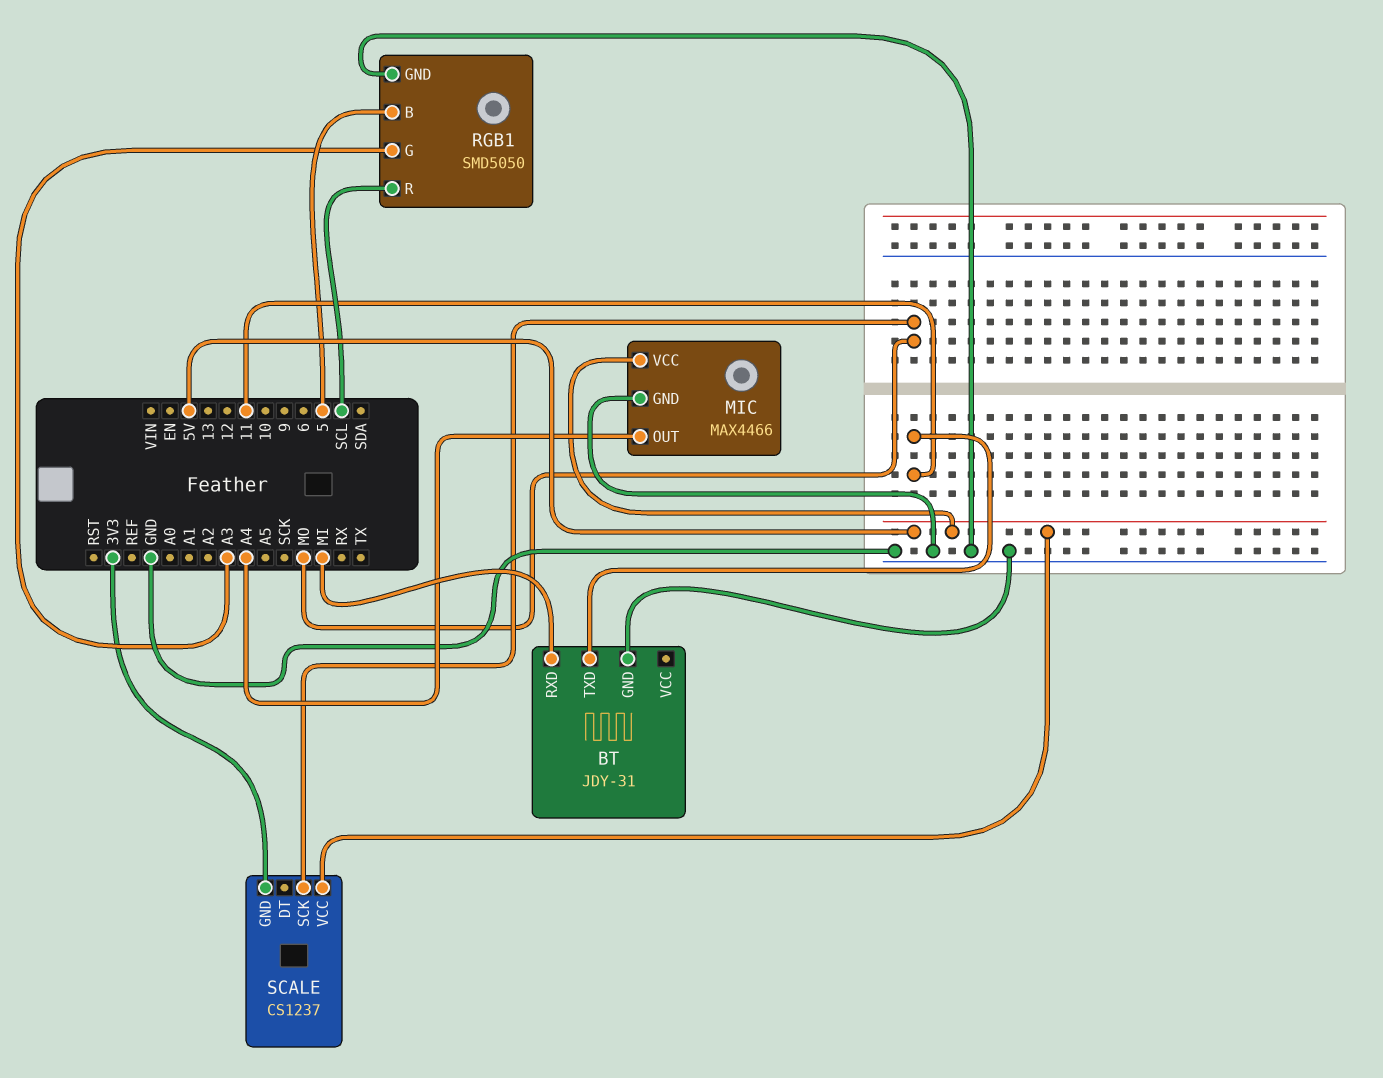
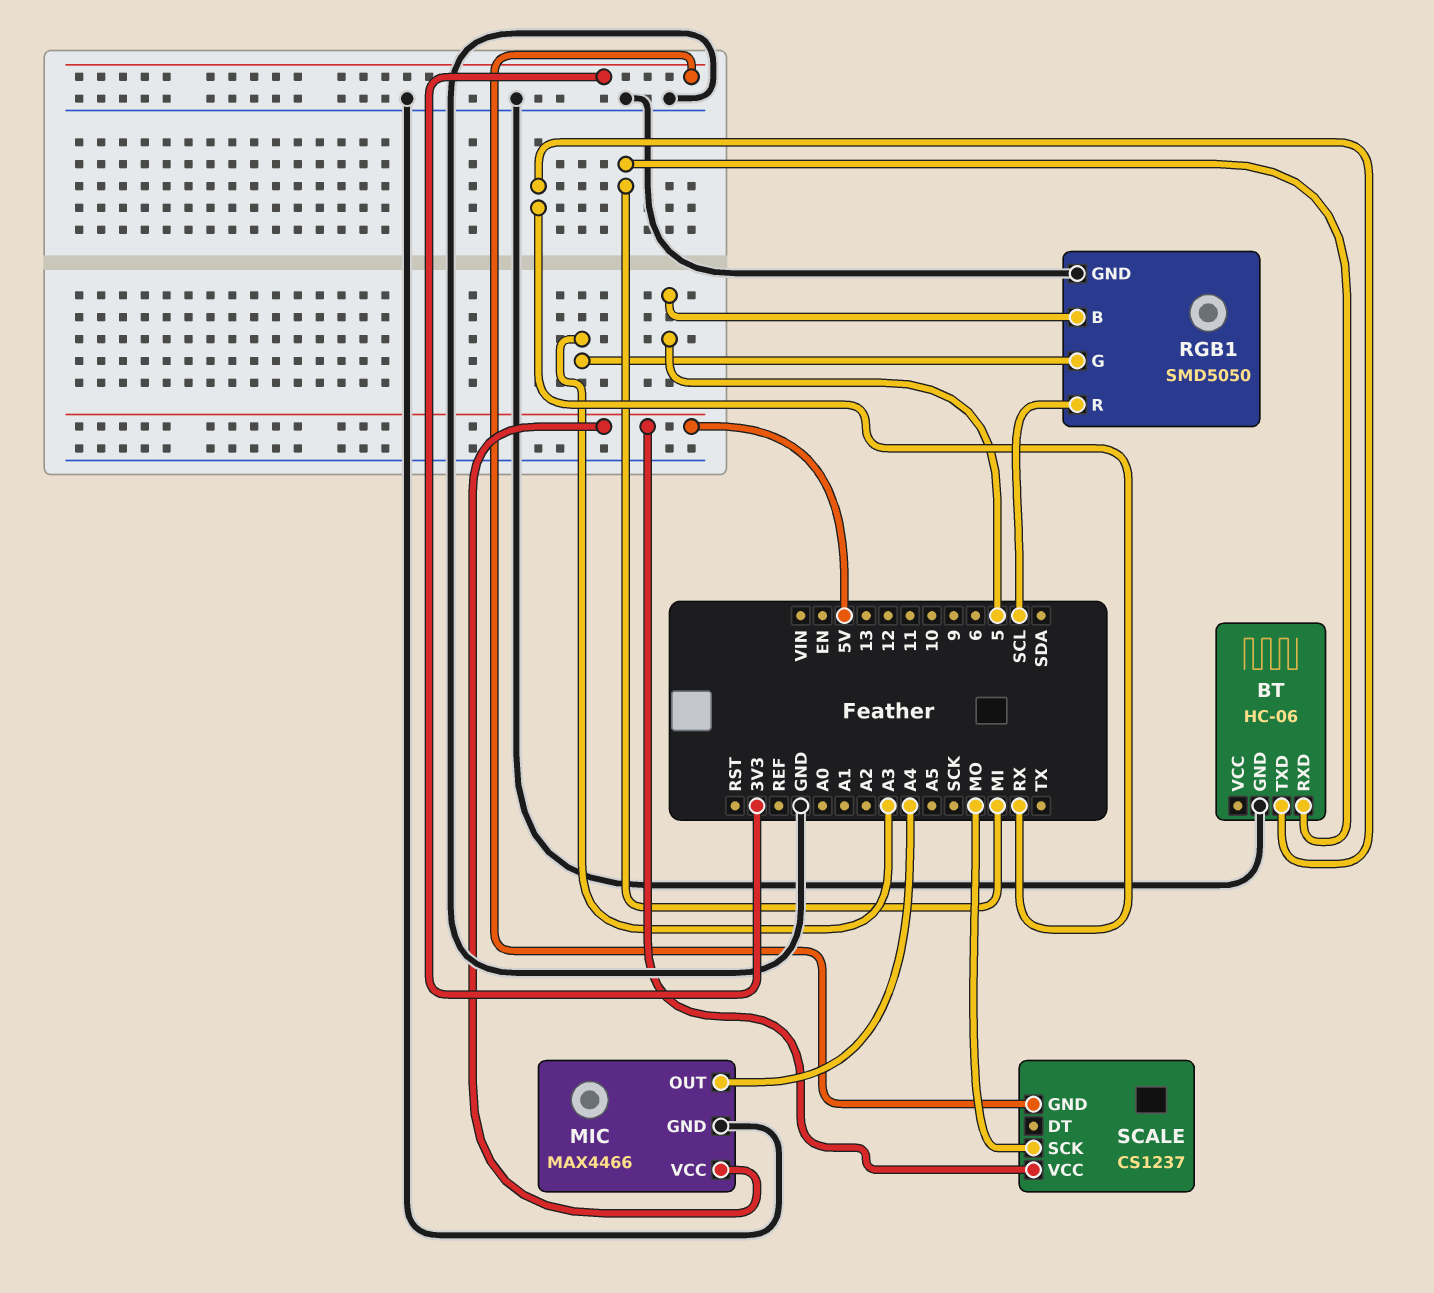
BT: JDY-31 -> HC-06
BT pin TXD: 11 -> RX

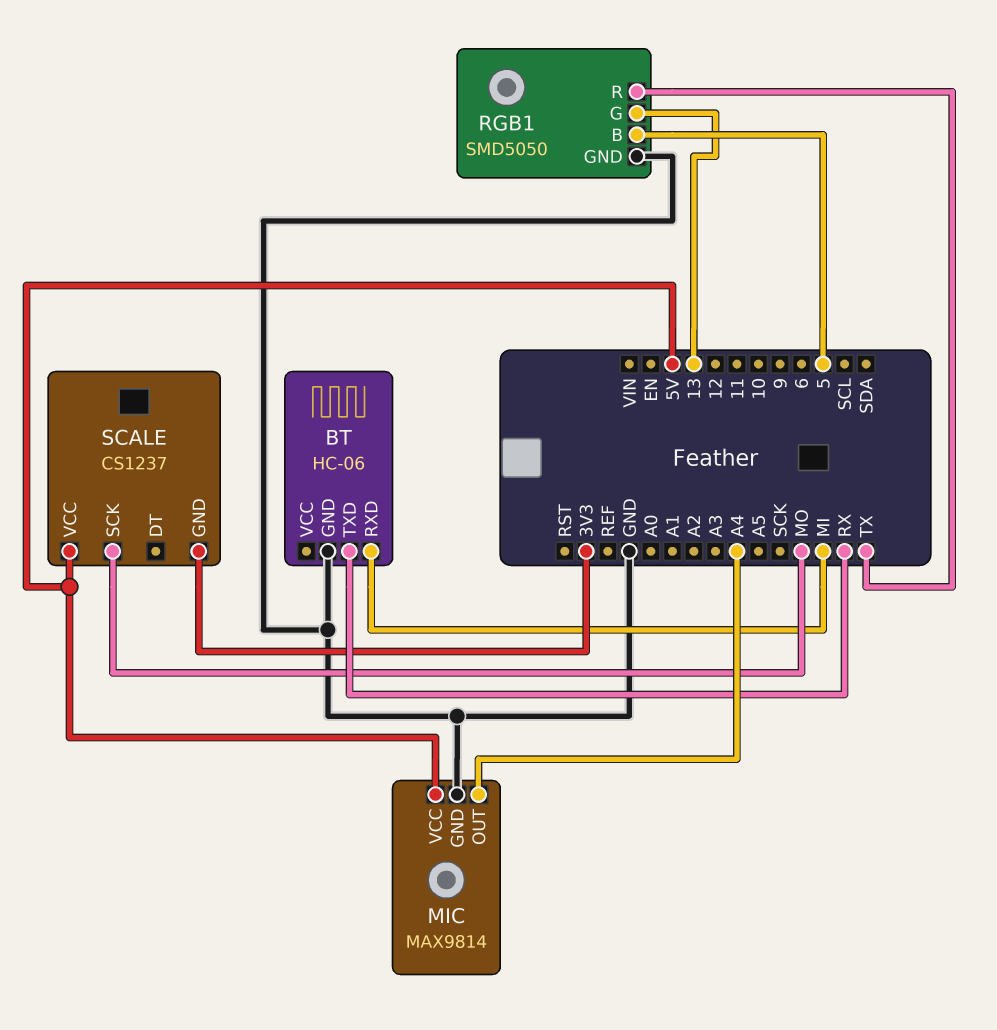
MIC: MAX4466 -> MAX9814
RGB1 pin G: A3 -> 13
RGB1 pin R: SCL -> TX

